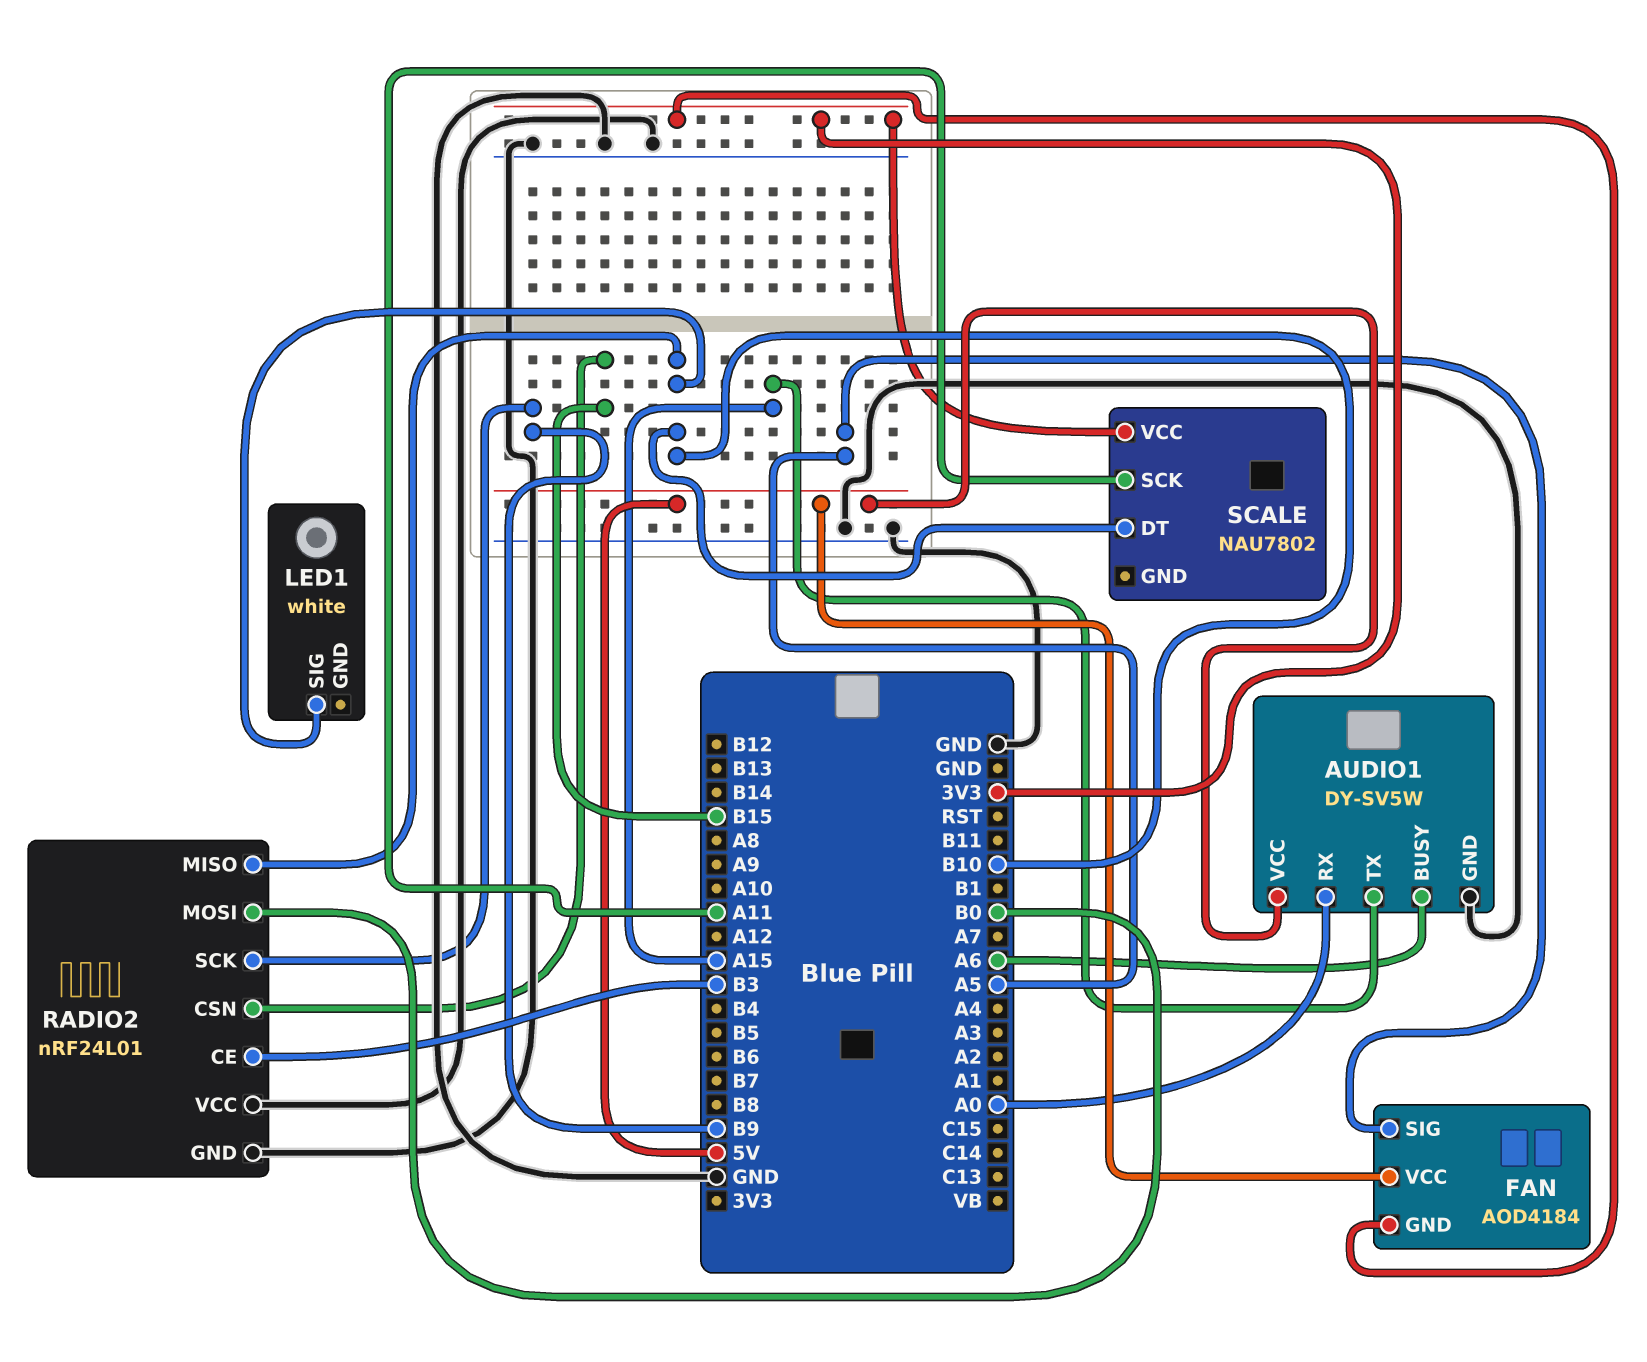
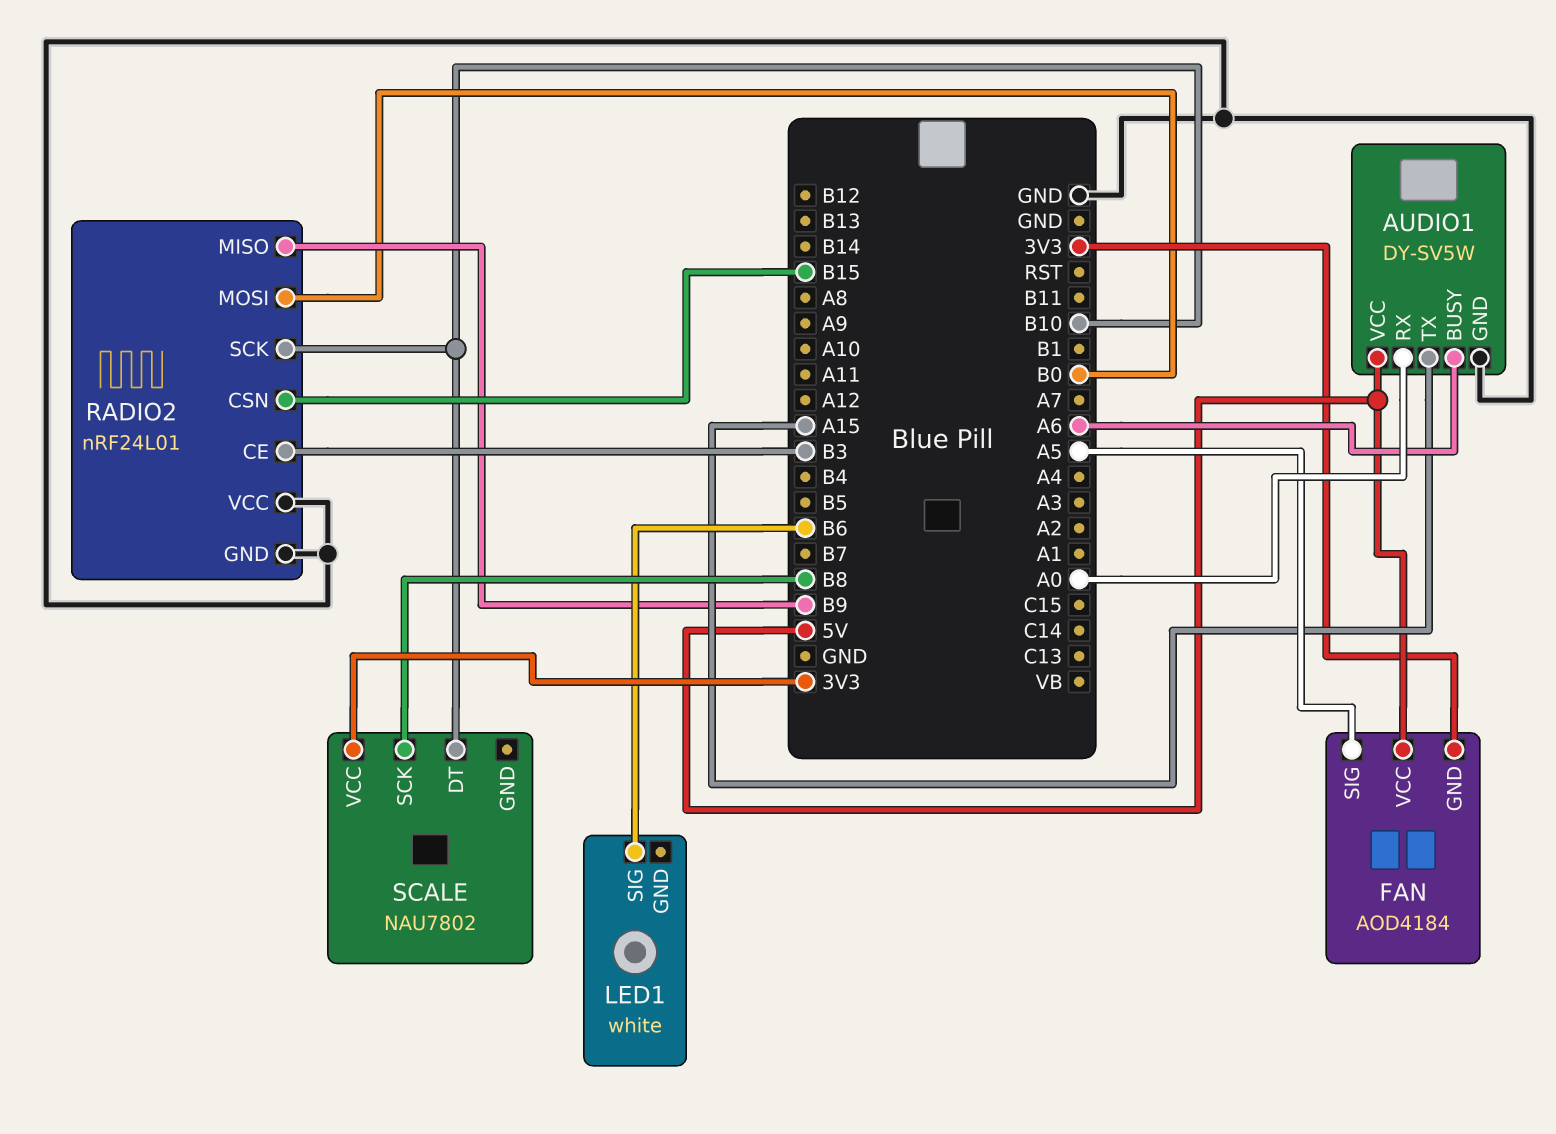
LED1 pin SIG: B10 -> B6
RADIO2 pin MISO: B10 -> B9
RADIO2 pin SCK: B9 -> B10
SCALE pin SCK: A11 -> B8

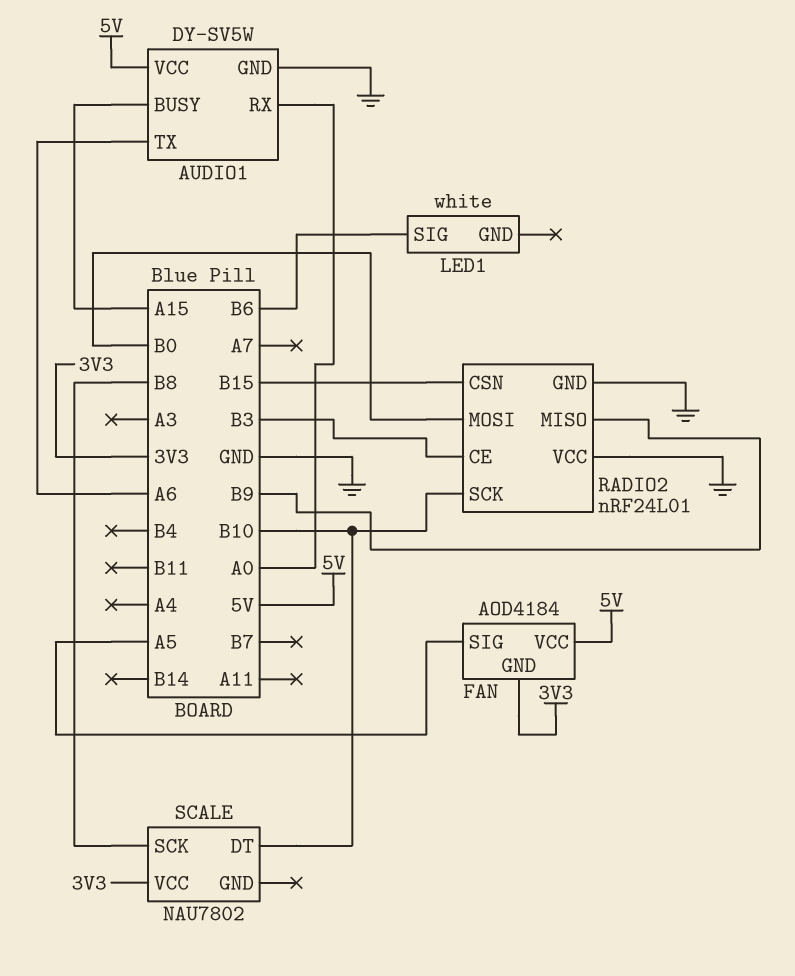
AUDIO1 pin BUSY: A6 -> A15
AUDIO1 pin TX: A15 -> A6

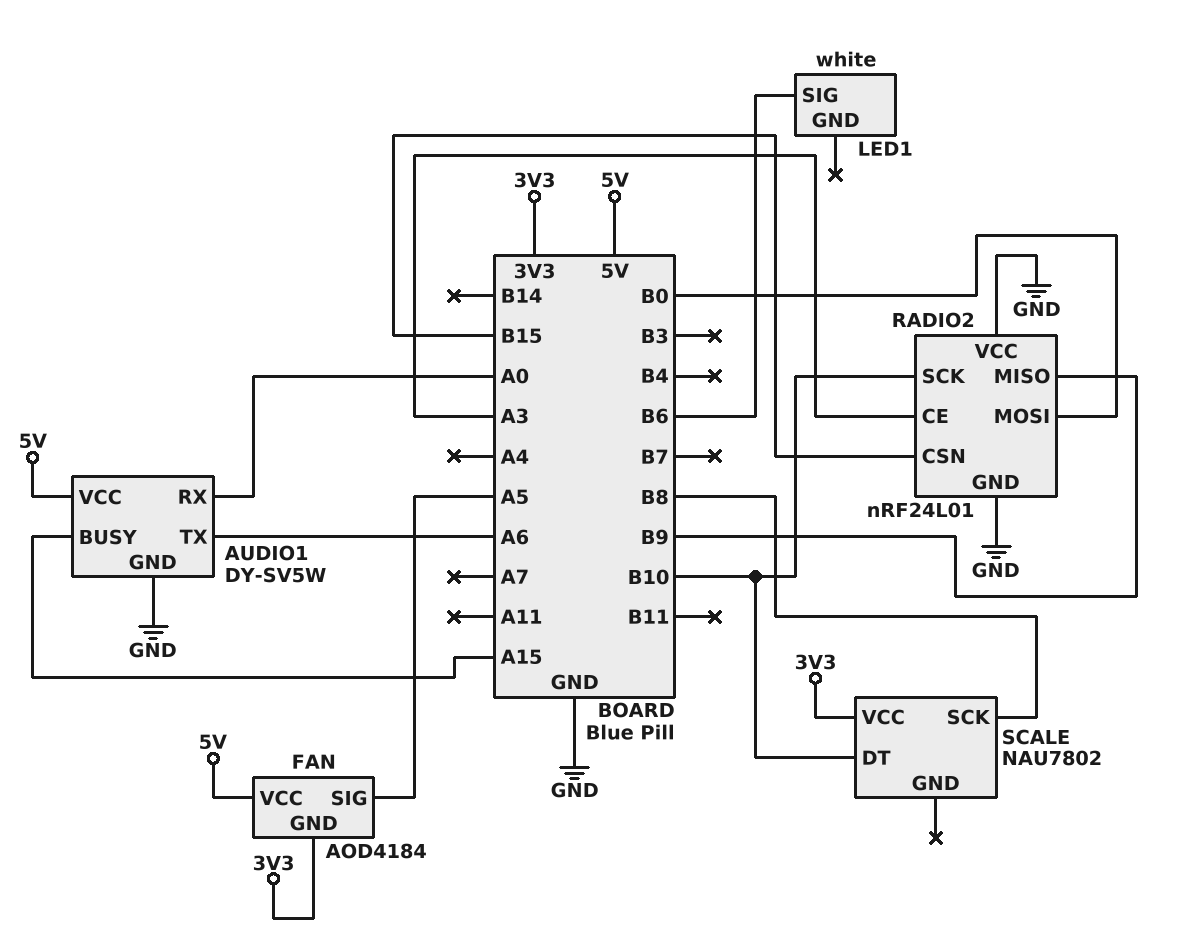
RADIO2 pin CE: B3 -> A3

